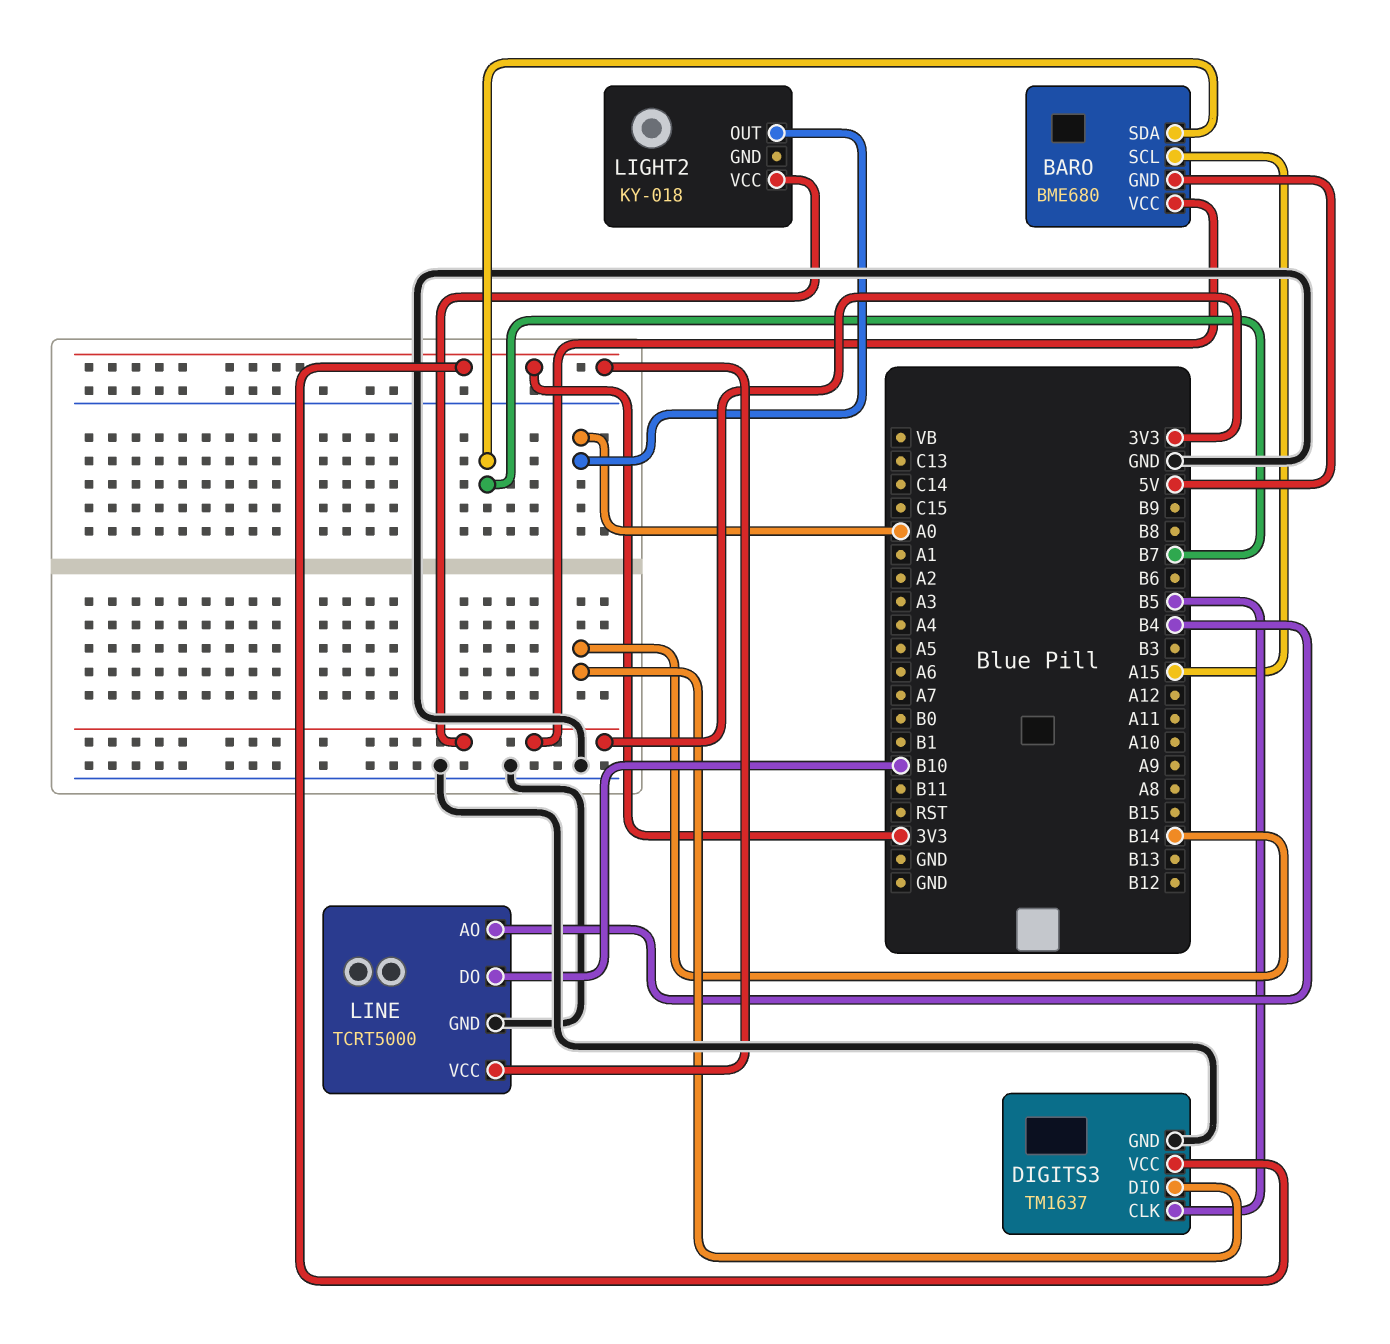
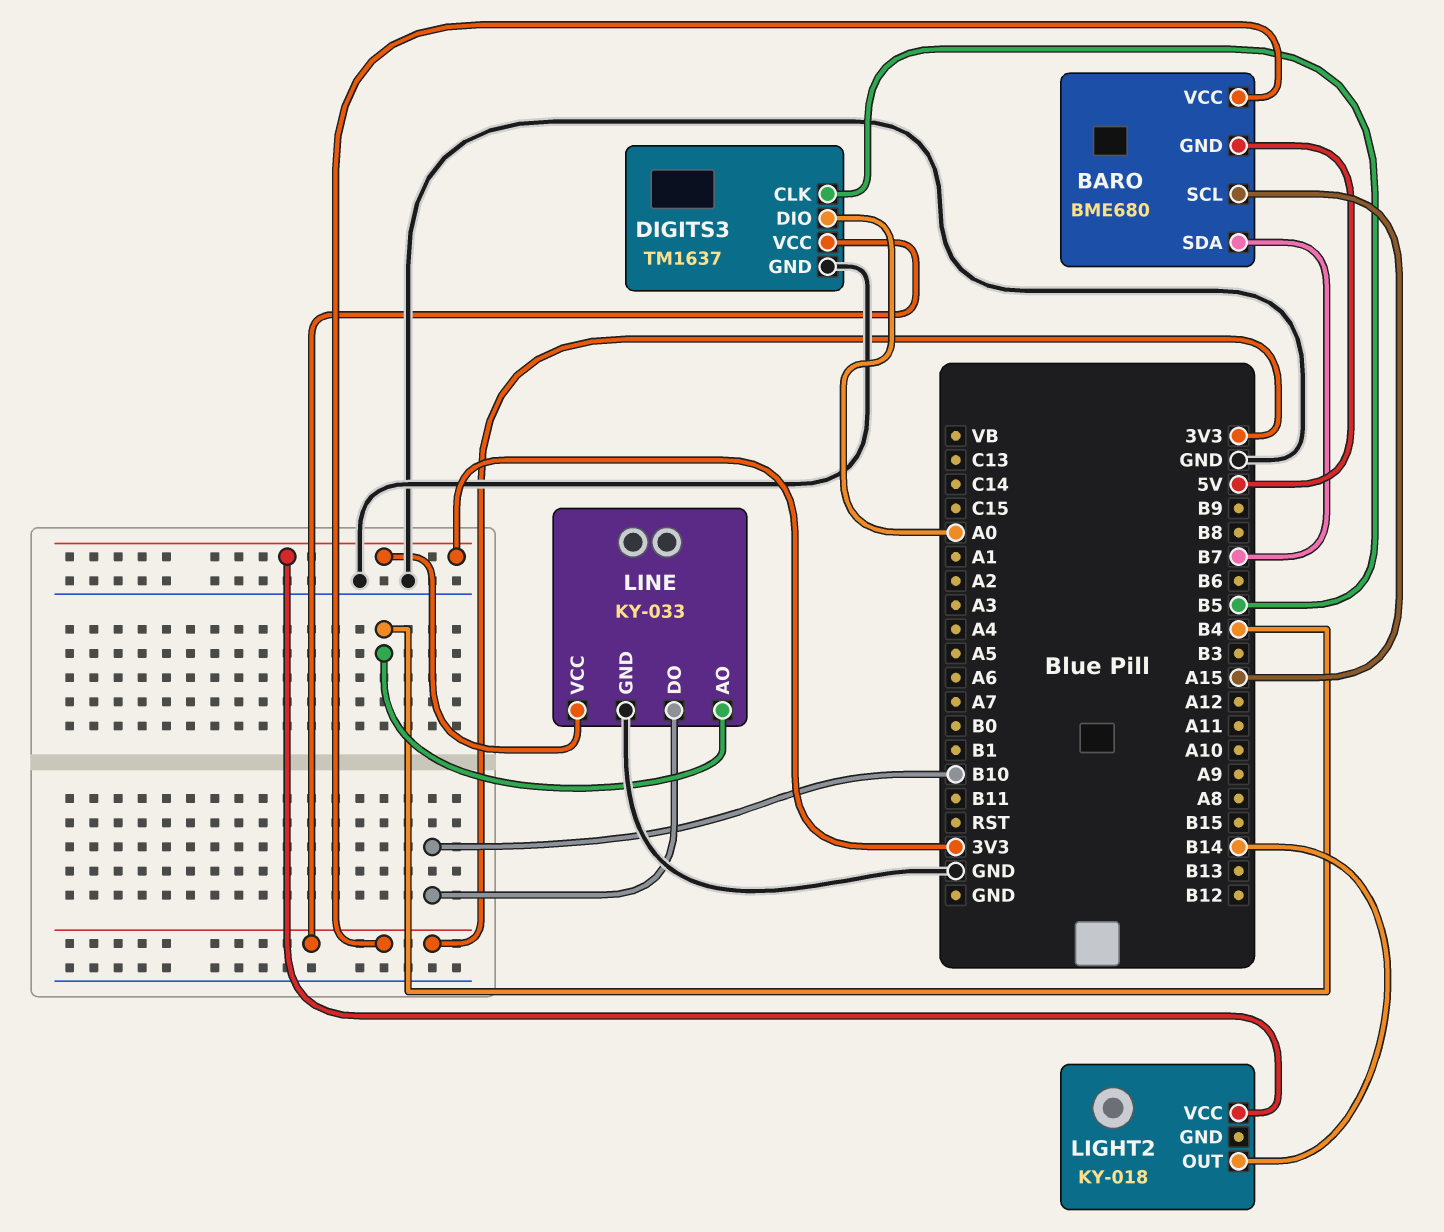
DIGITS3 pin DIO: B14 -> A0
LIGHT2 pin OUT: A0 -> B14
LINE: TCRT5000 -> KY-033

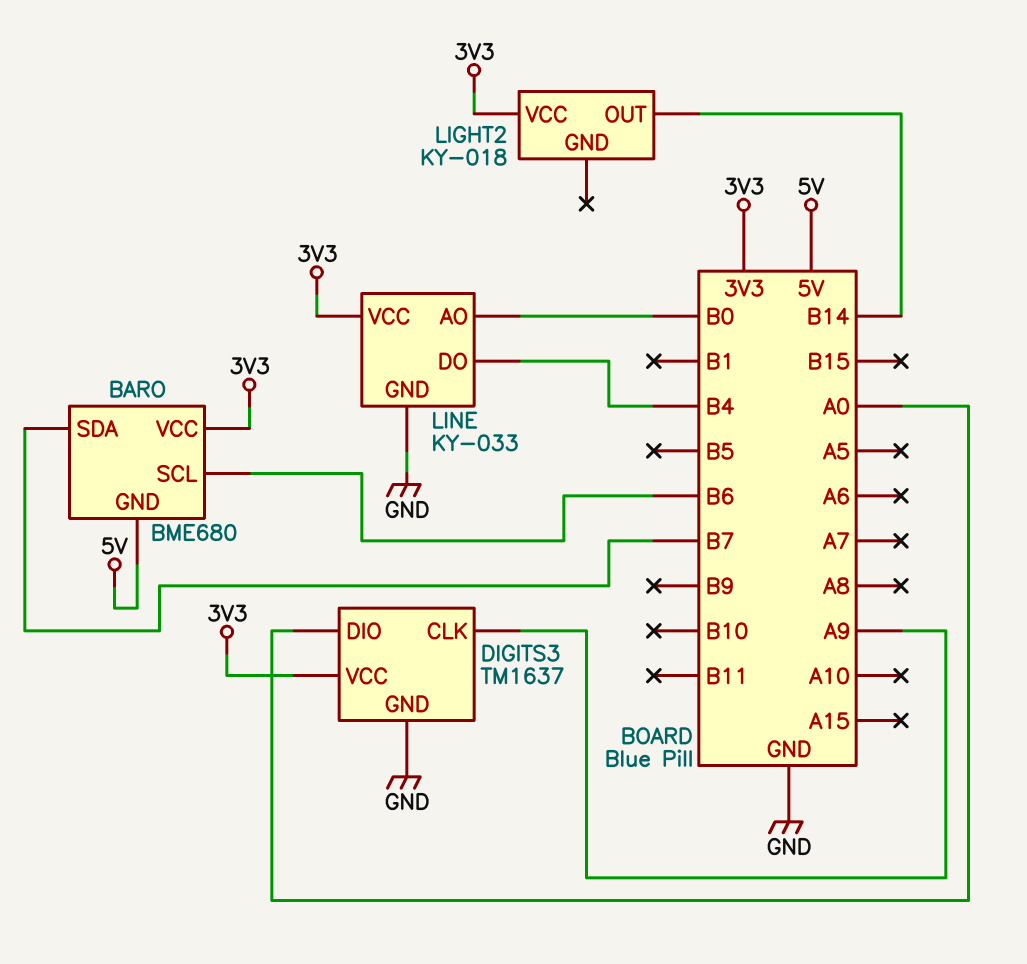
BARO pin SCL: A15 -> B6
DIGITS3 pin CLK: B5 -> A9
LINE pin AO: B4 -> B0
LINE pin DO: B10 -> B4

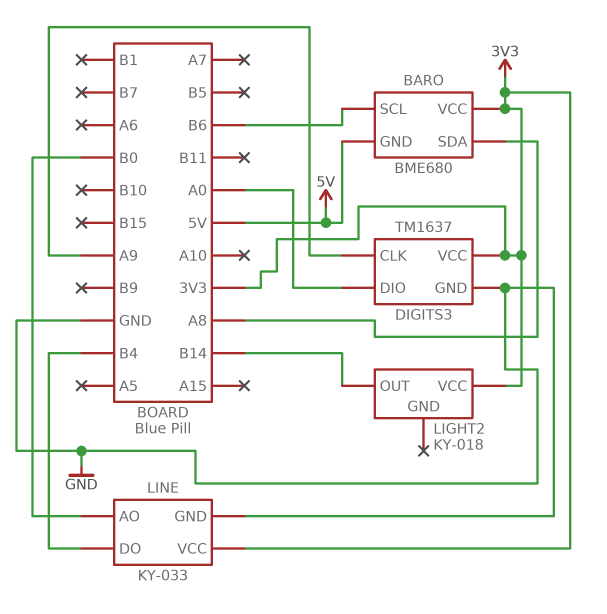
BARO pin SDA: B7 -> A8

